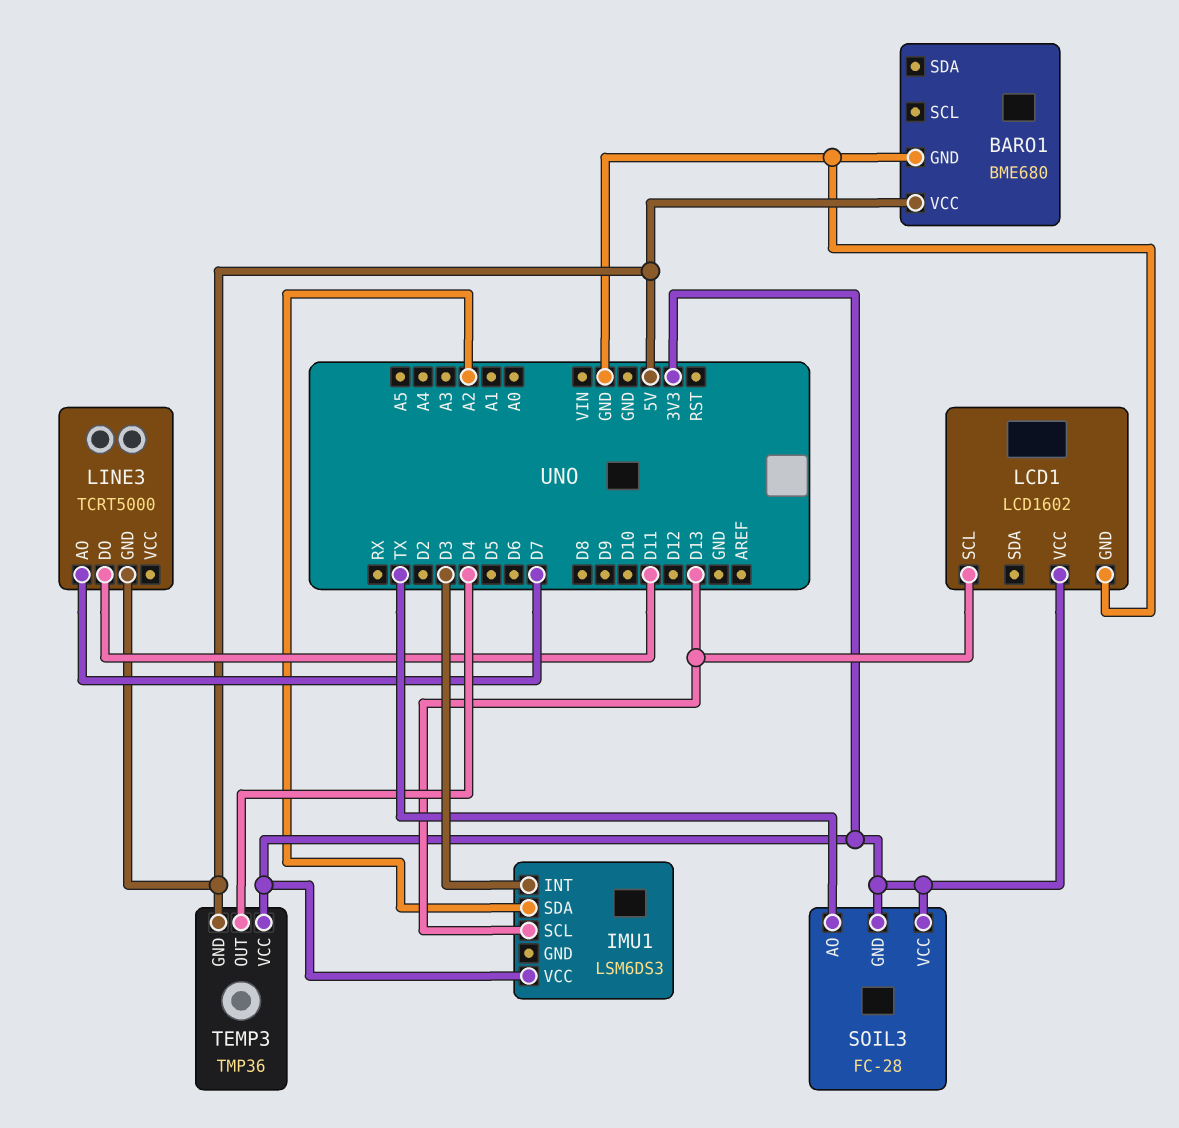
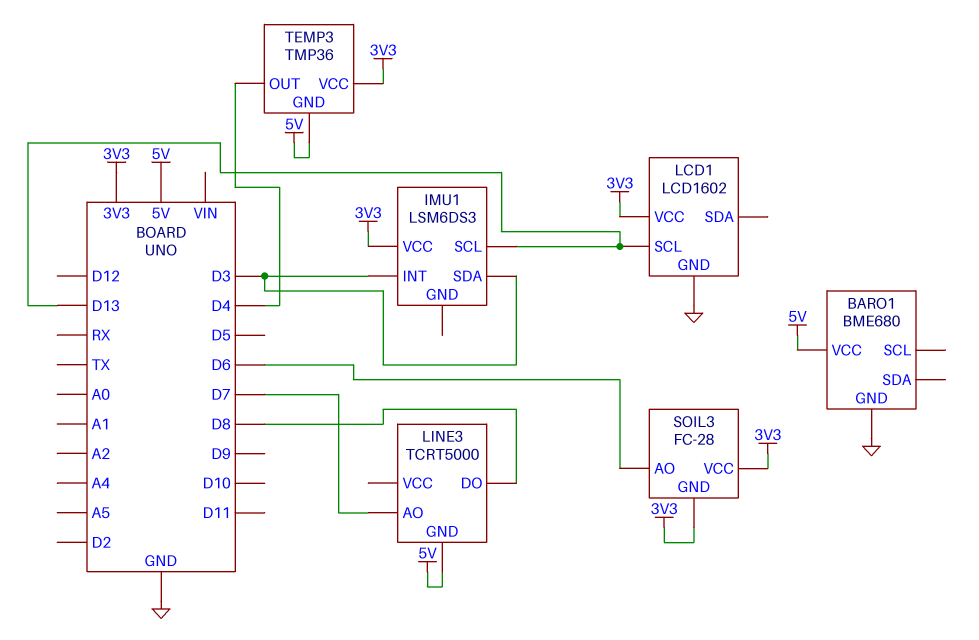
IMU1 pin SDA: A2 -> D3
LINE3 pin DO: D11 -> D8
SOIL3 pin AO: TX -> D6

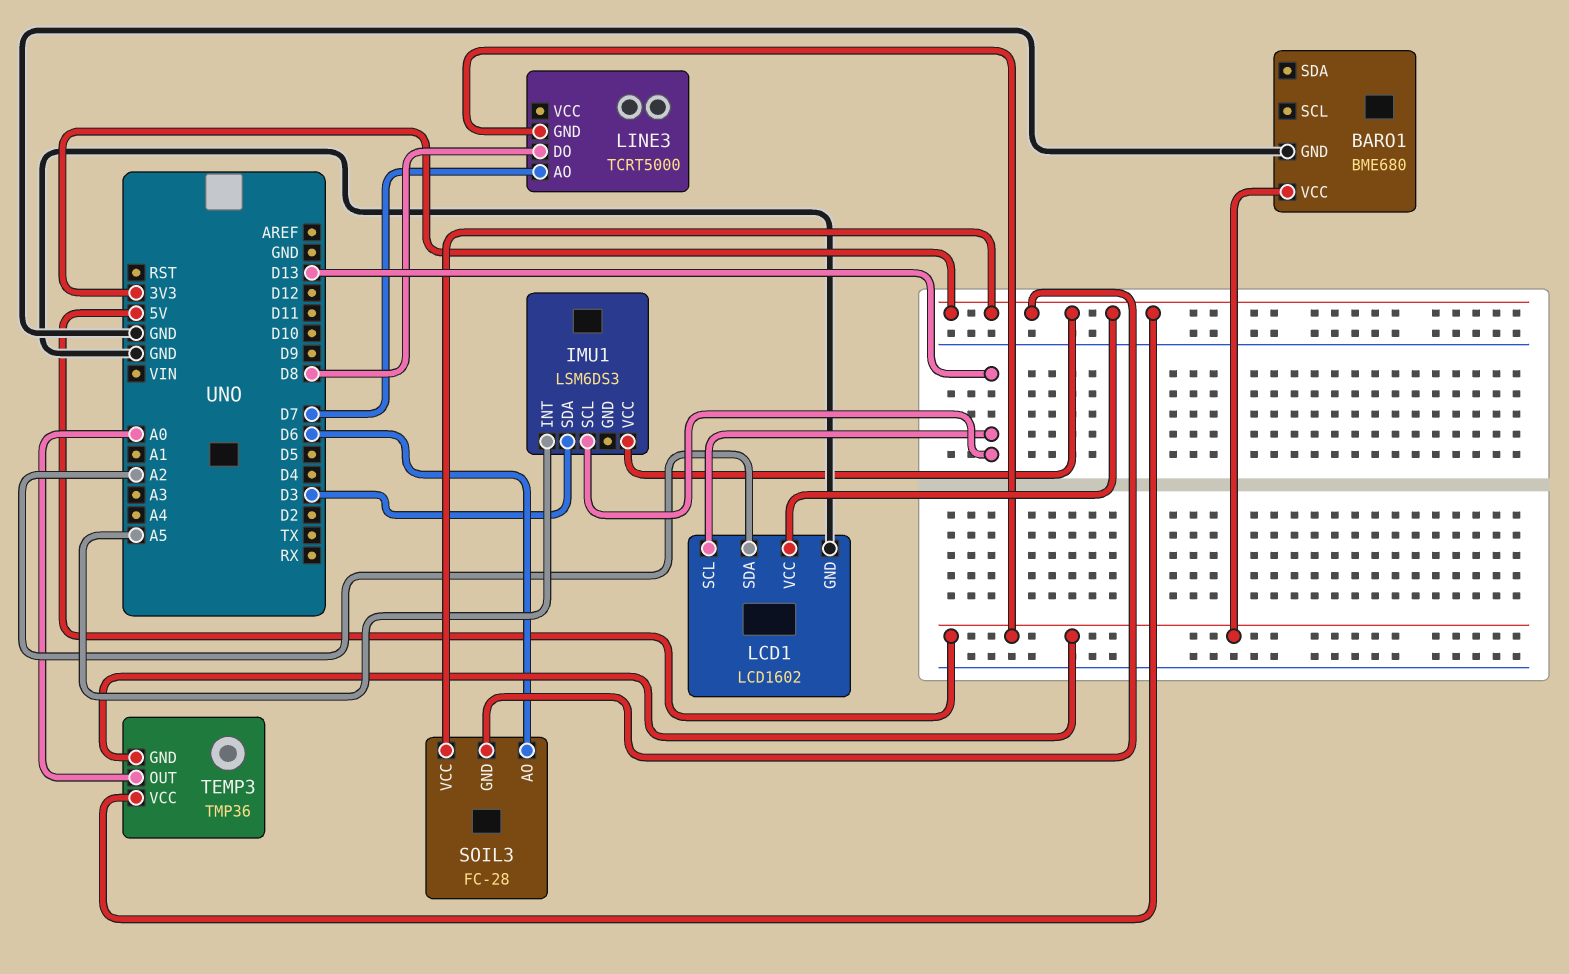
IMU1 pin INT: D3 -> A5
LCD1 pin SDA: none -> A2
TEMP3 pin OUT: D4 -> A0

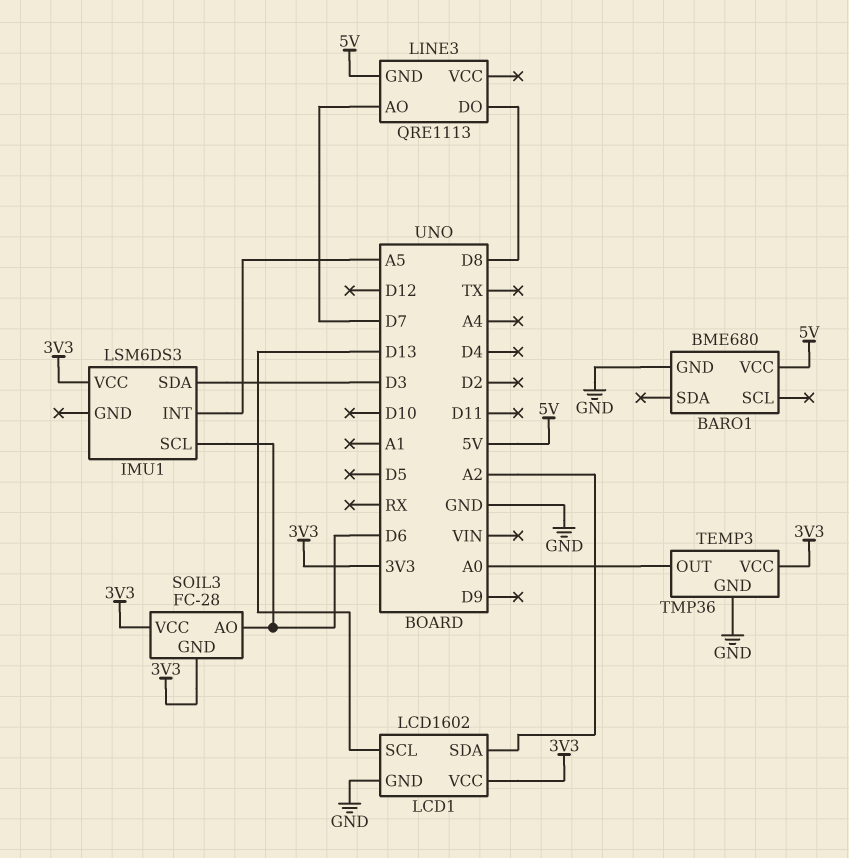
IMU1 pin SCL: D13 -> D6
LINE3: TCRT5000 -> QRE1113
TEMP3 pin GND: 5V -> GND

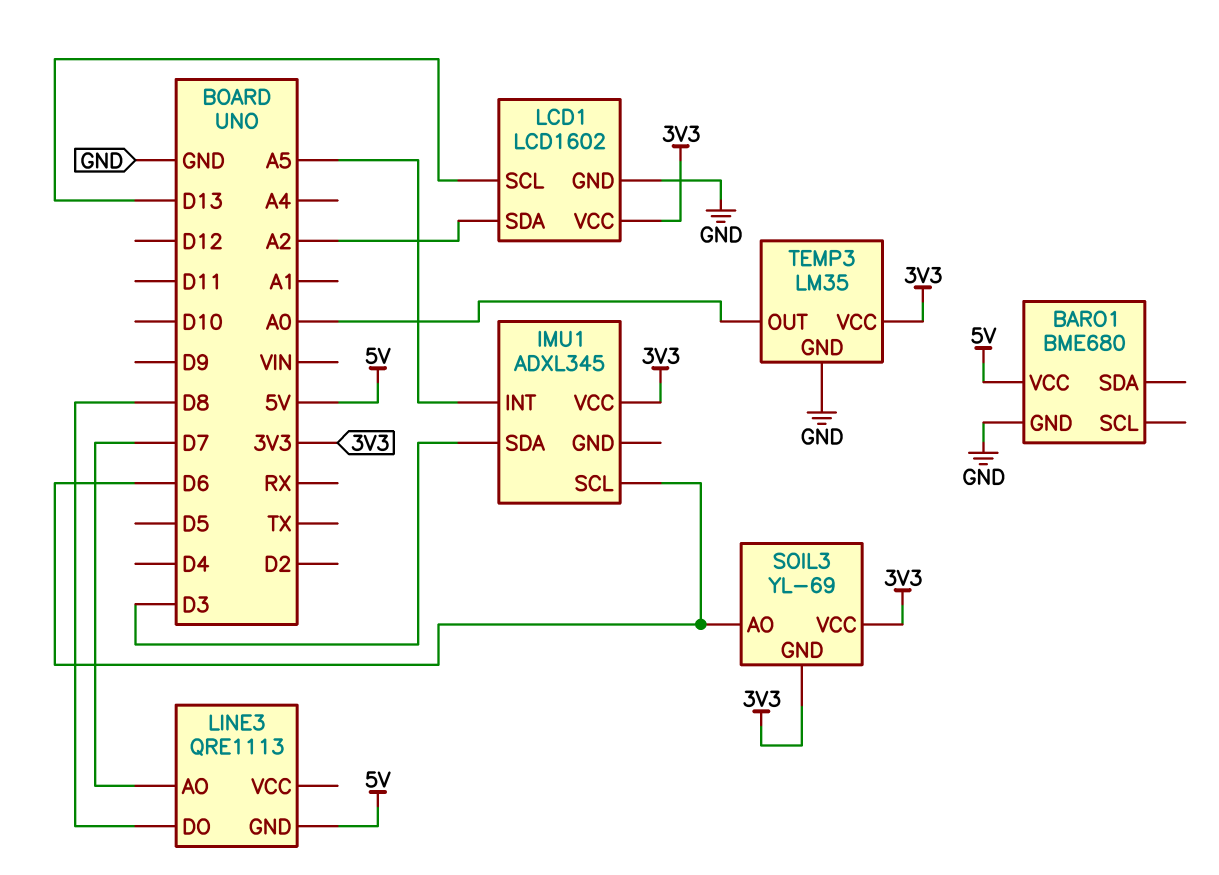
IMU1: LSM6DS3 -> ADXL345
SOIL3: FC-28 -> YL-69
TEMP3: TMP36 -> LM35

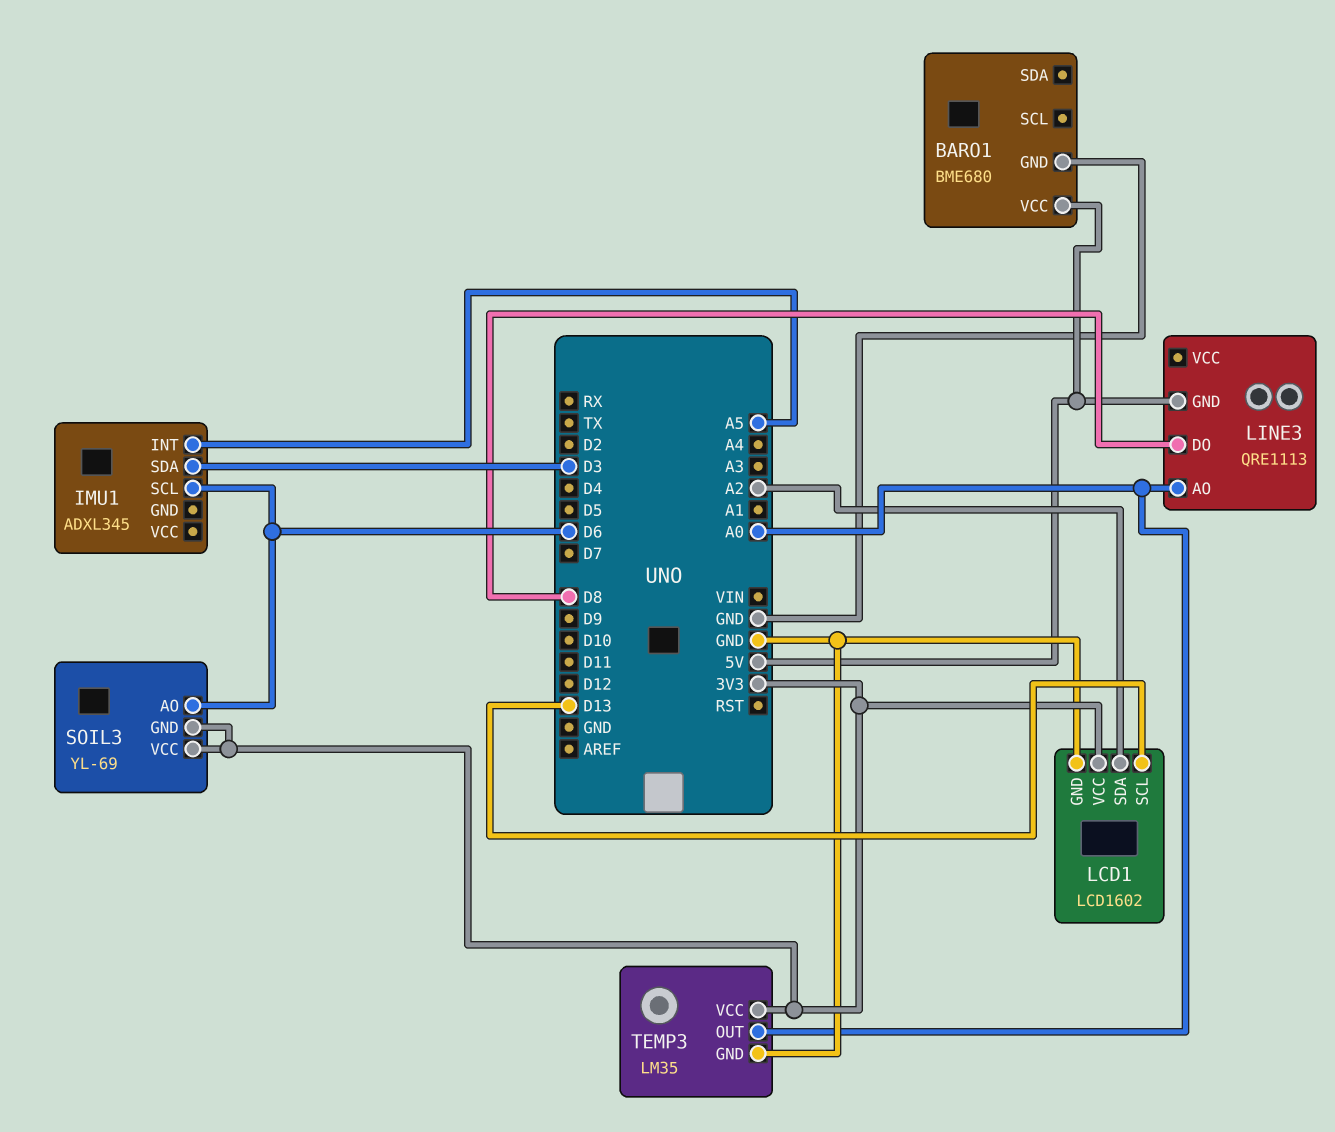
IMU1 pin VCC: 3V3 -> none
LINE3 pin AO: D7 -> A0

